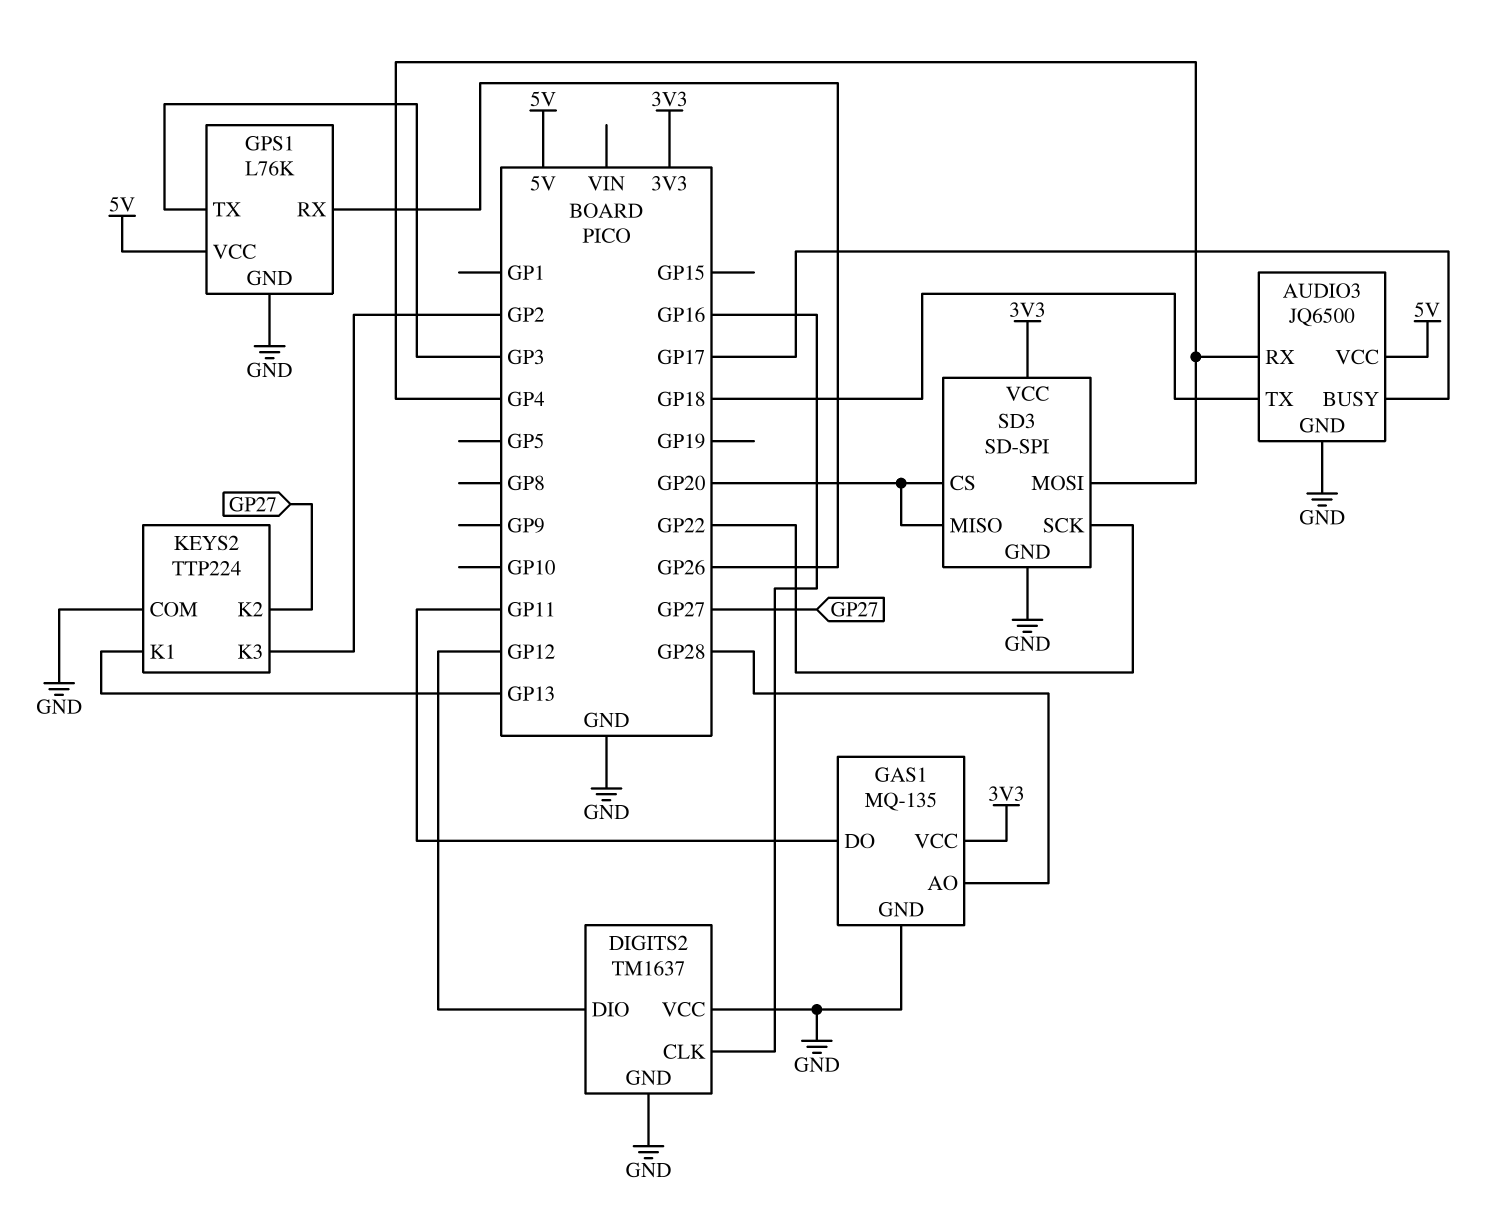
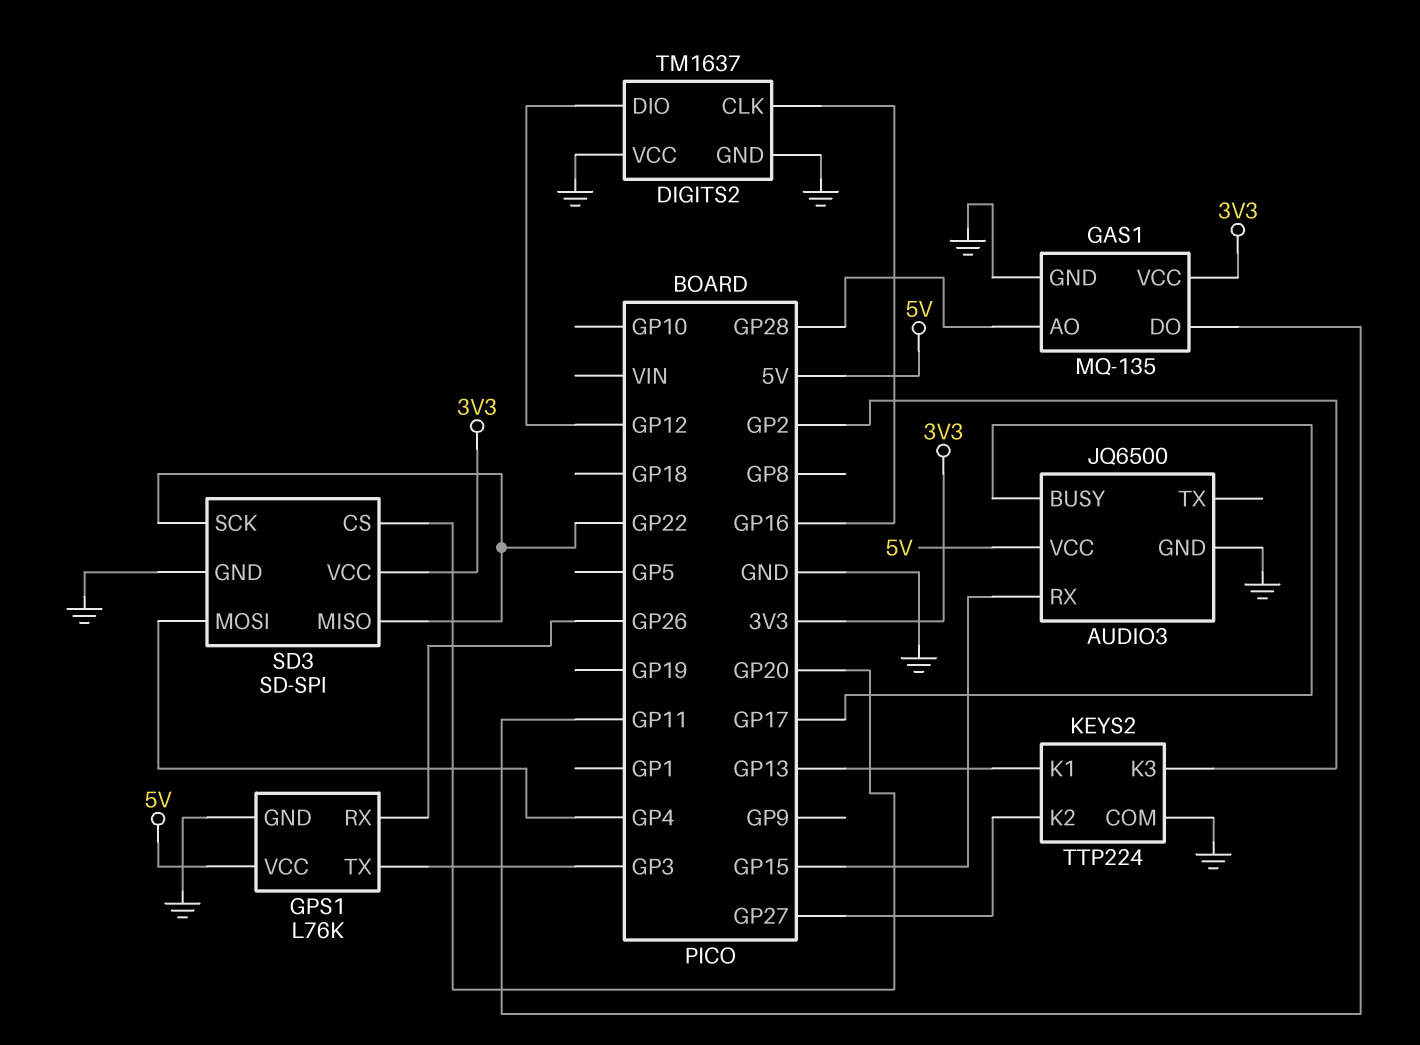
AUDIO3 pin RX: GP4 -> GP15
AUDIO3 pin TX: GP18 -> none
SD3 pin MISO: GP20 -> GP22

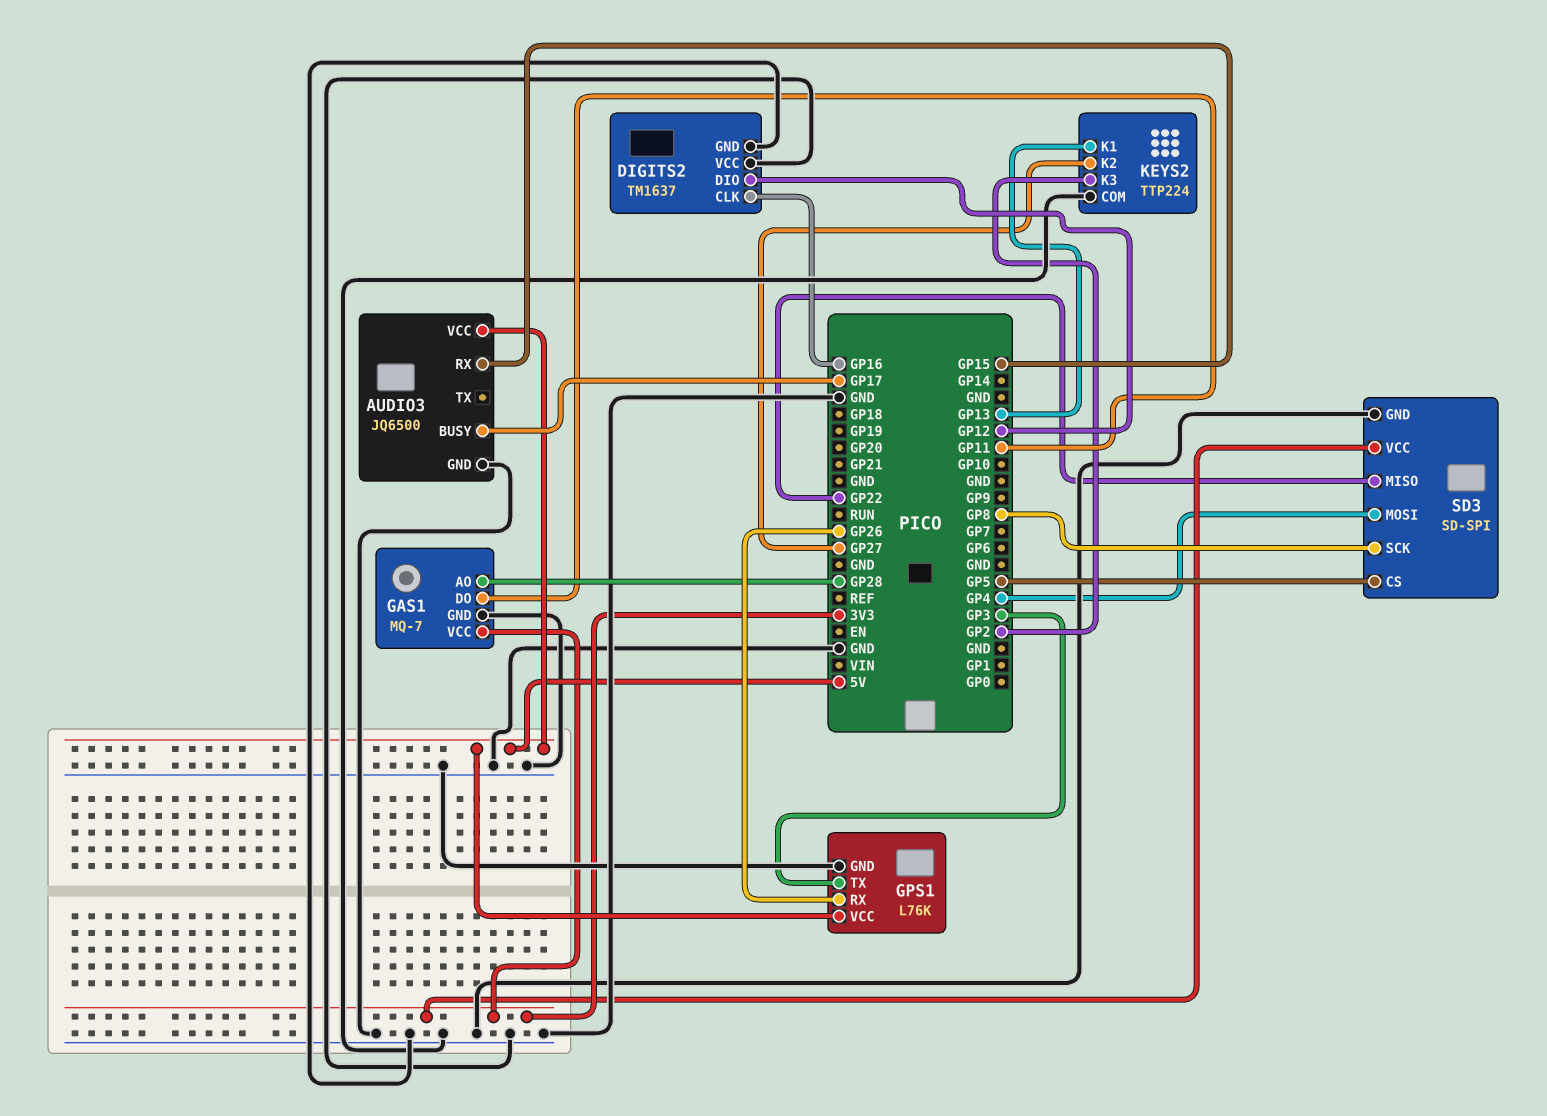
GAS1: MQ-135 -> MQ-7
SD3 pin CS: GP20 -> GP5
SD3 pin SCK: GP22 -> GP8

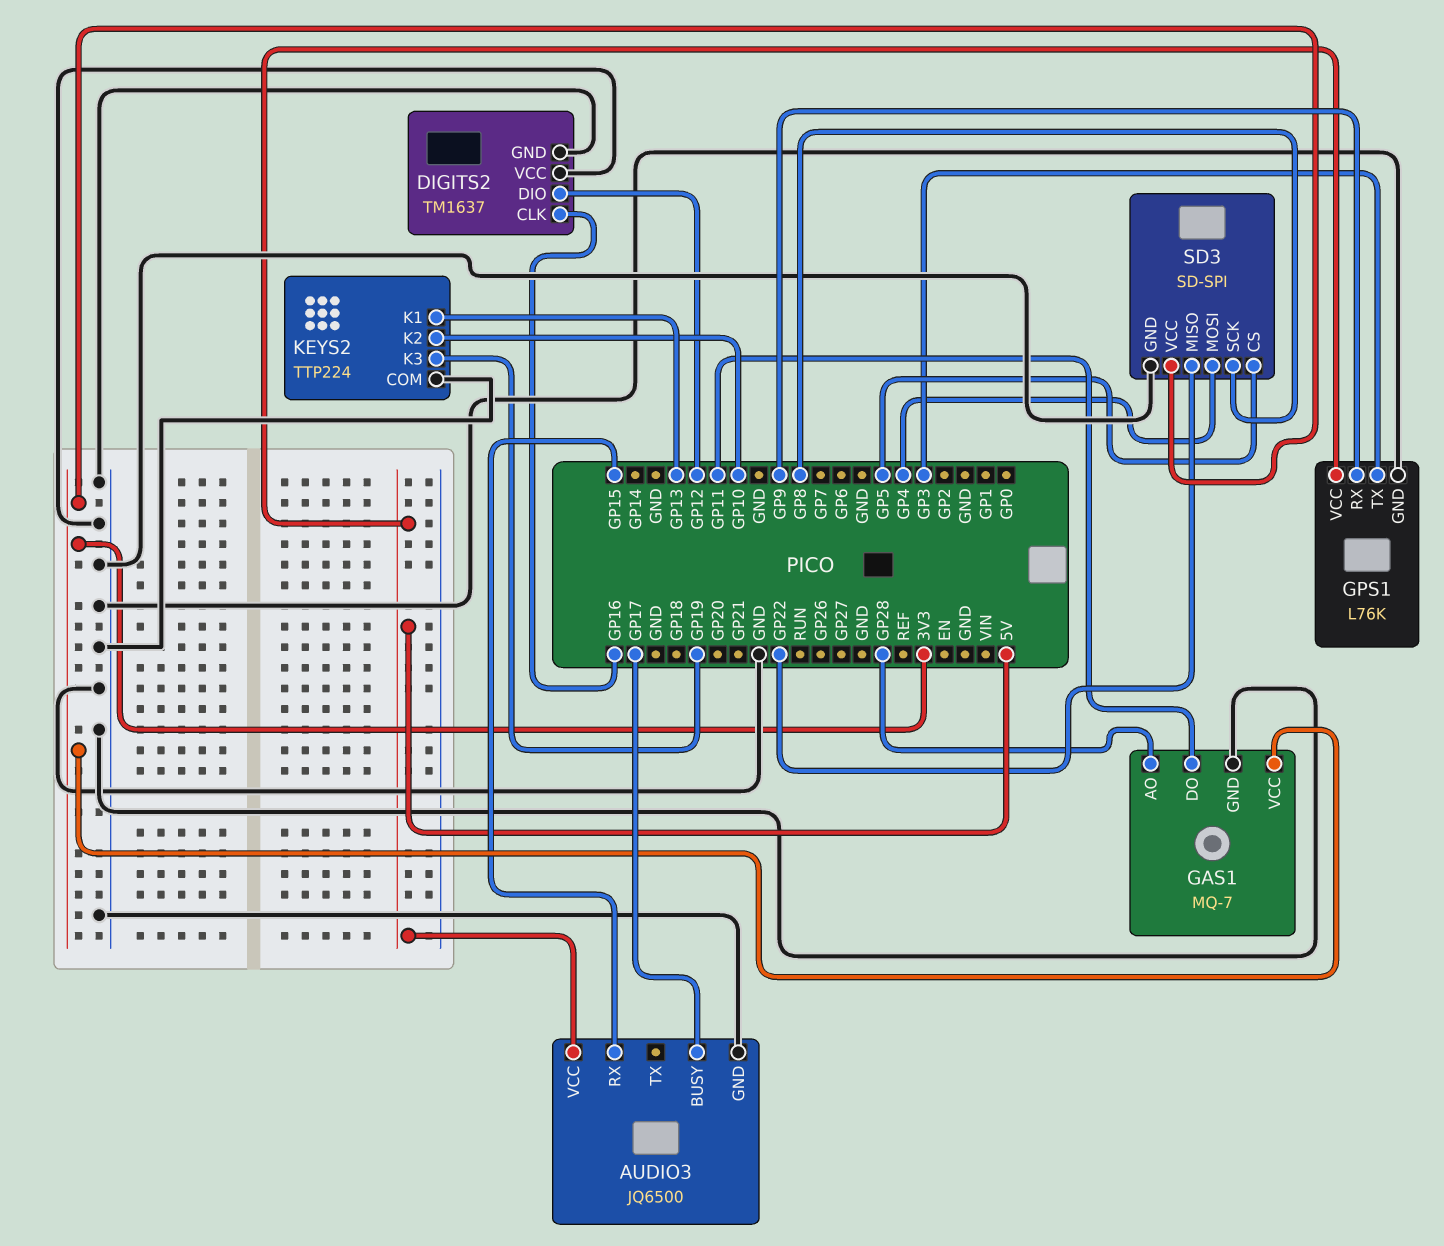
GPS1 pin RX: GP26 -> GP9
KEYS2 pin K2: GP27 -> GP10
KEYS2 pin K3: GP2 -> GP19

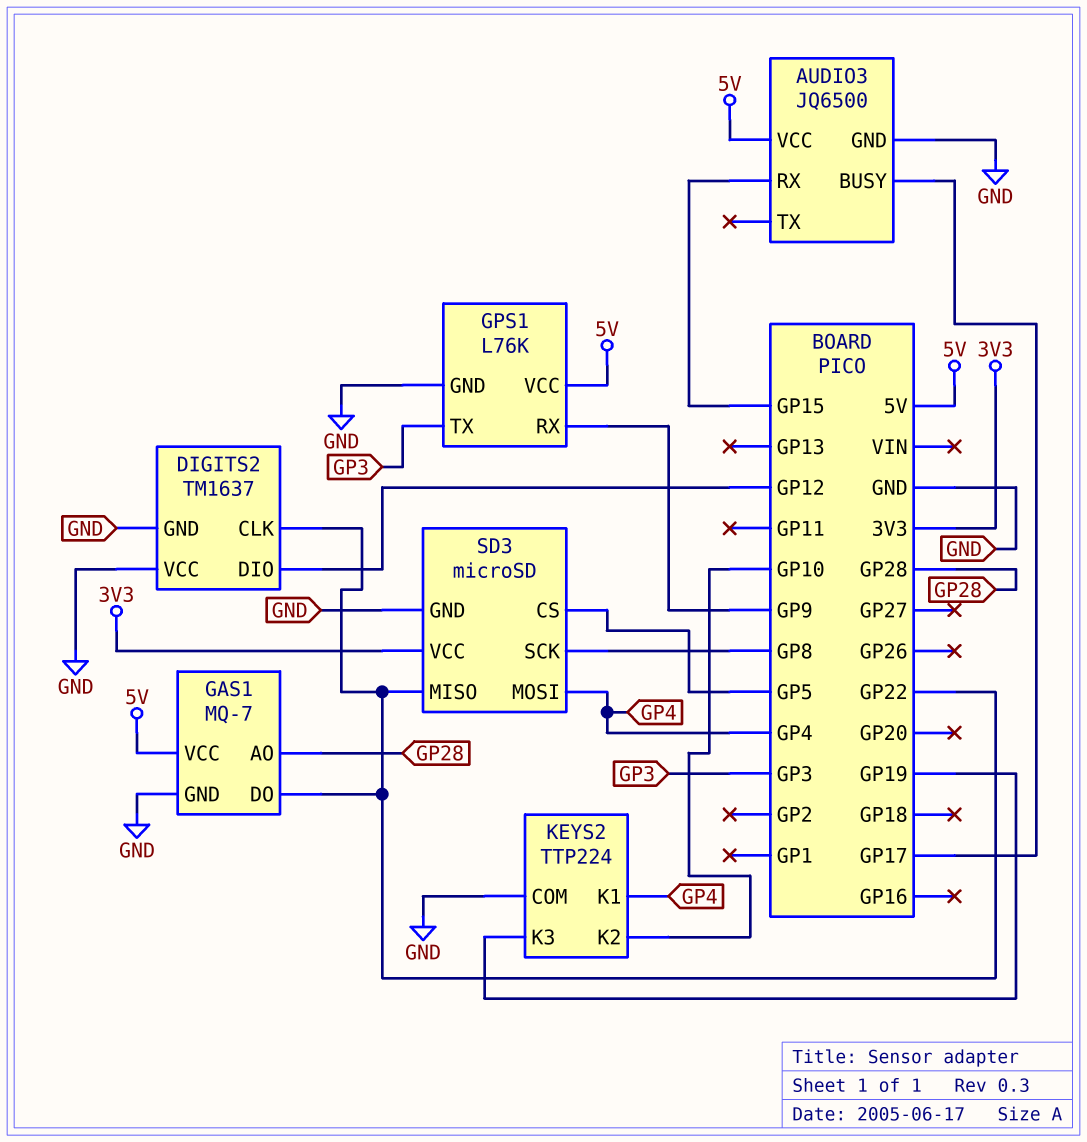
DIGITS2 pin CLK: GP16 -> GP22
GAS1 pin DO: GP11 -> GP22
GAS1 pin VCC: 3V3 -> 5V
KEYS2 pin K1: GP13 -> GP4
SD3: SD-SPI -> microSD

